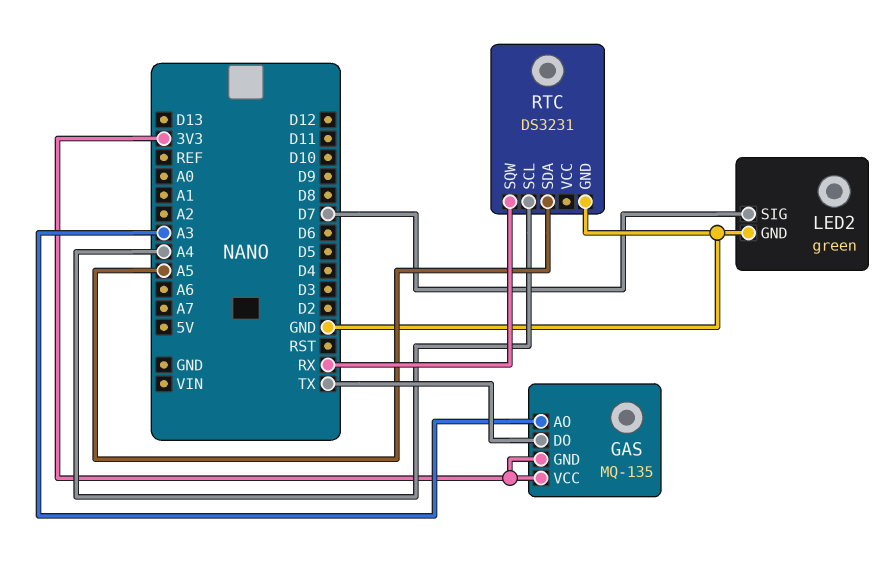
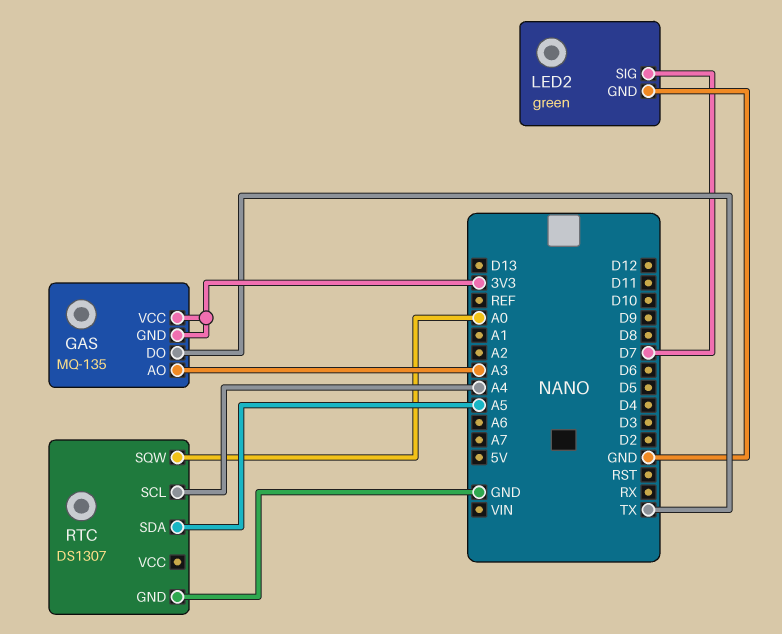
RTC: DS3231 -> DS1307
RTC pin SQW: RX -> A0

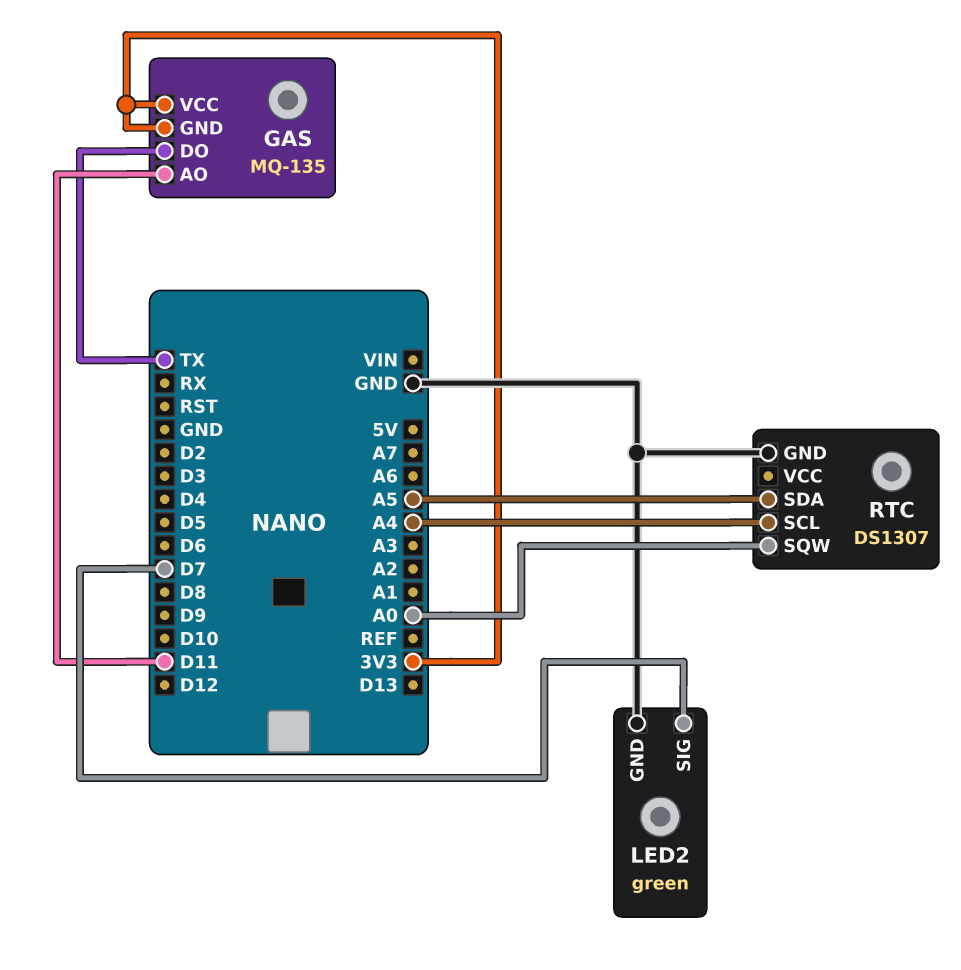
GAS pin AO: A3 -> D11

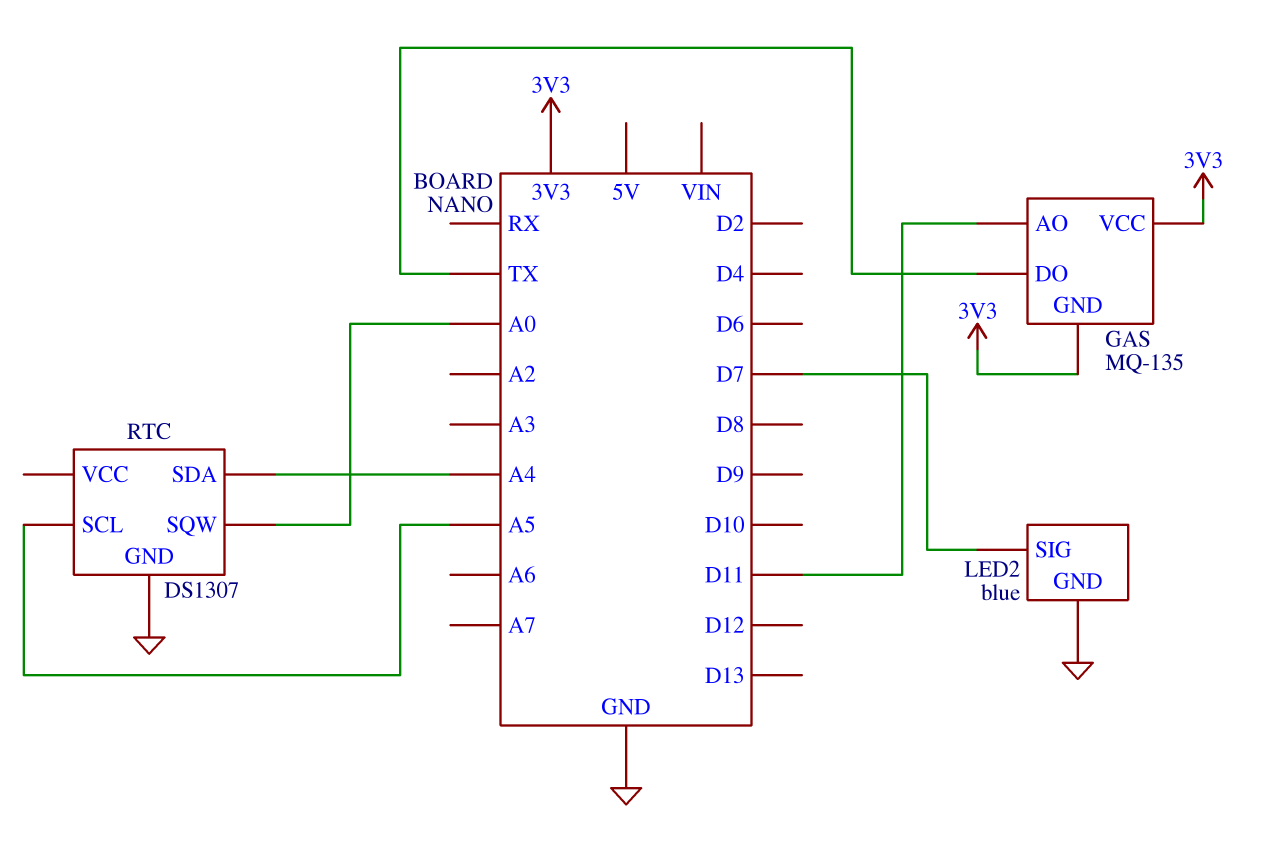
LED2: green -> blue
RTC pin SCL: A4 -> A5
RTC pin SDA: A5 -> A4

